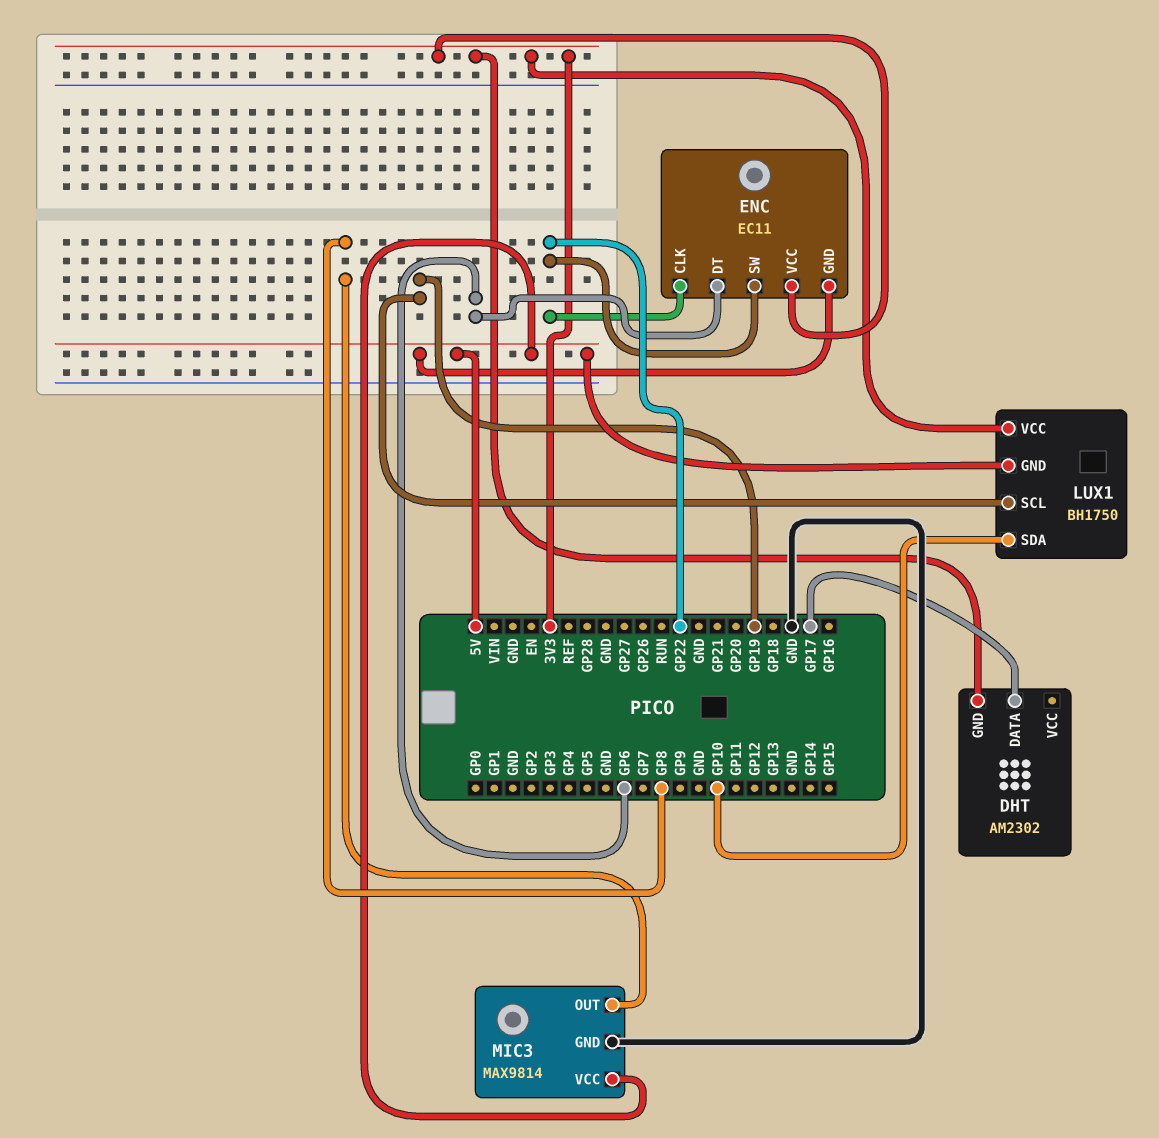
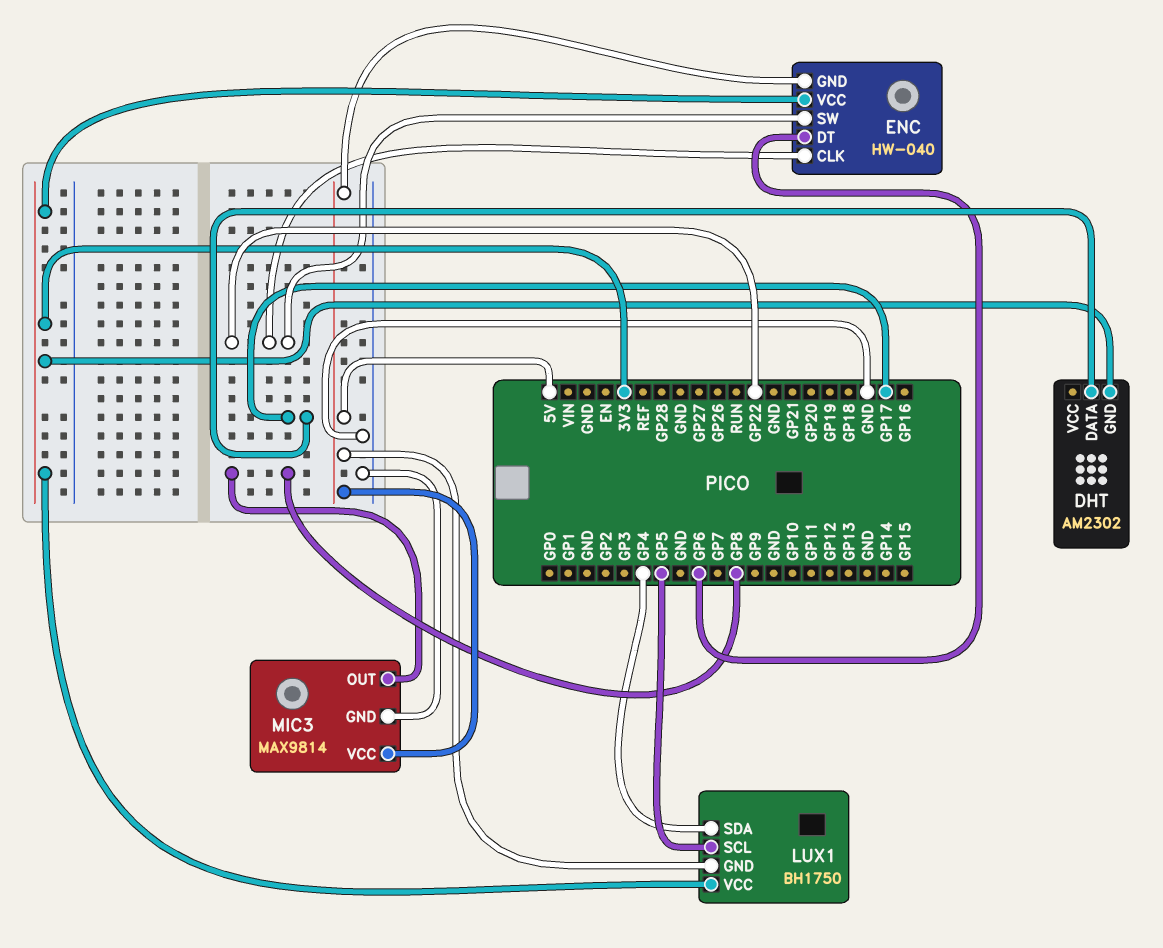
ENC: EC11 -> HW-040
LUX1 pin SCL: GP19 -> GP5
LUX1 pin SDA: GP10 -> GP4

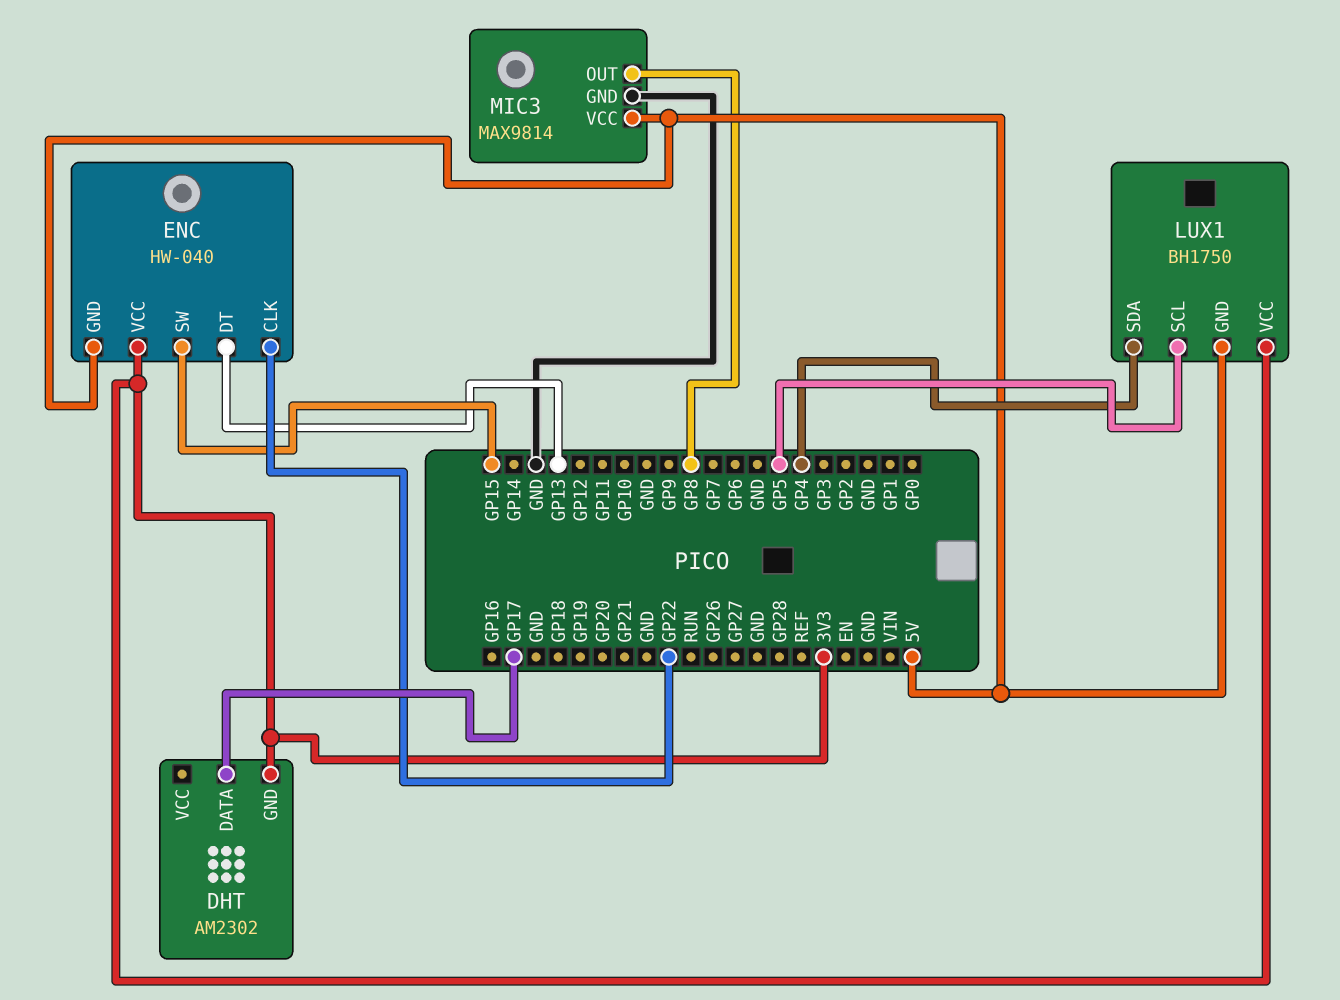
ENC pin DT: GP6 -> GP13
ENC pin SW: GP22 -> GP15

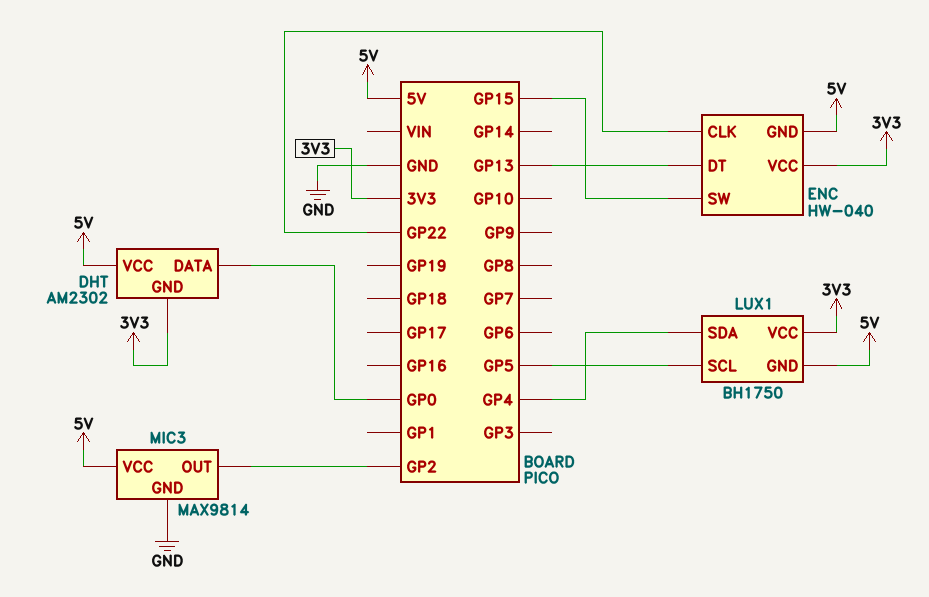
DHT pin DATA: GP17 -> GP0
DHT pin VCC: none -> 5V
MIC3 pin OUT: GP8 -> GP2

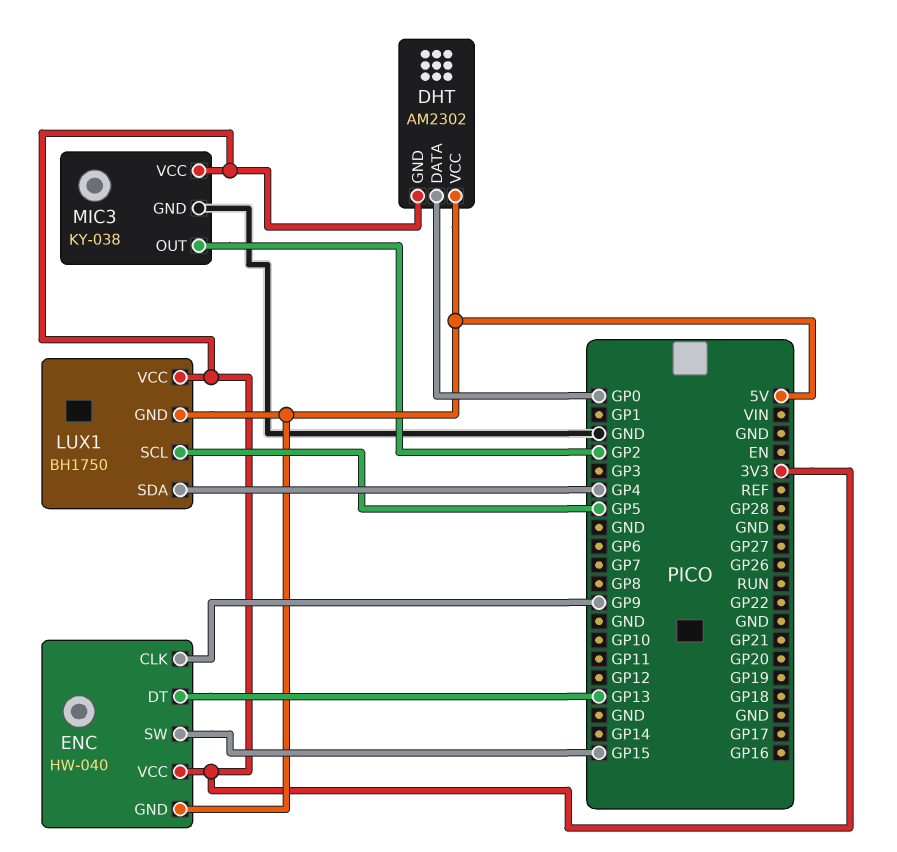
ENC pin CLK: GP22 -> GP9
MIC3: MAX9814 -> KY-038
MIC3 pin VCC: 5V -> 3V3

